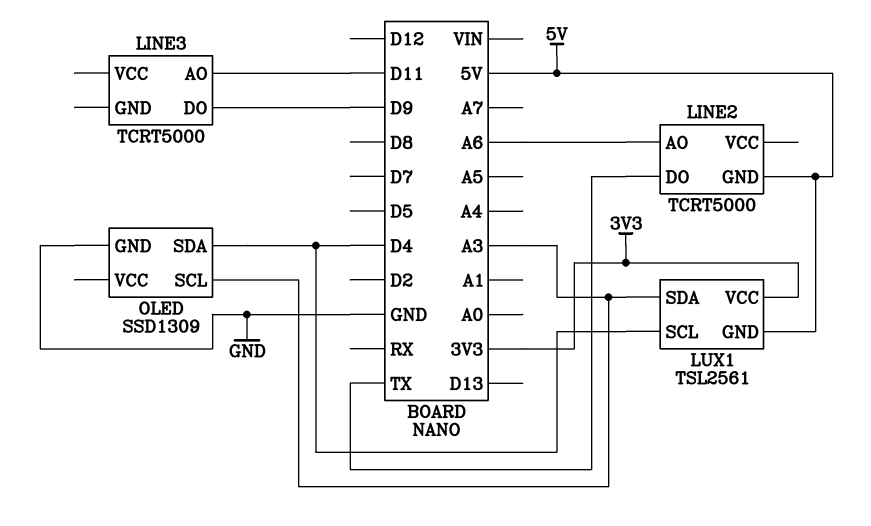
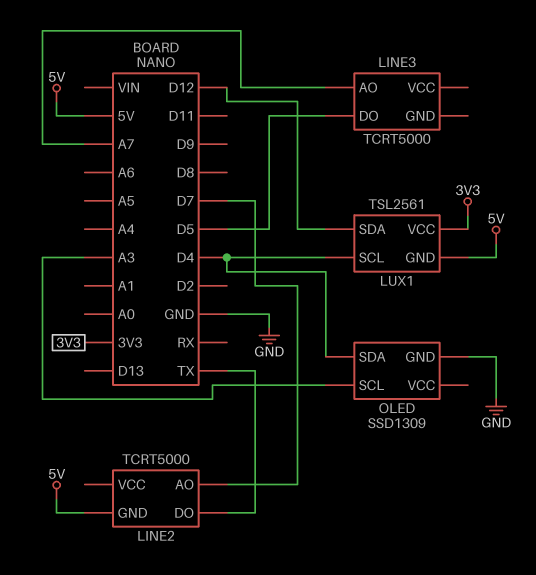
LINE2 pin AO: A6 -> D7
LINE3 pin AO: D11 -> A7
LINE3 pin DO: D9 -> D5
LUX1 pin SDA: A3 -> D12

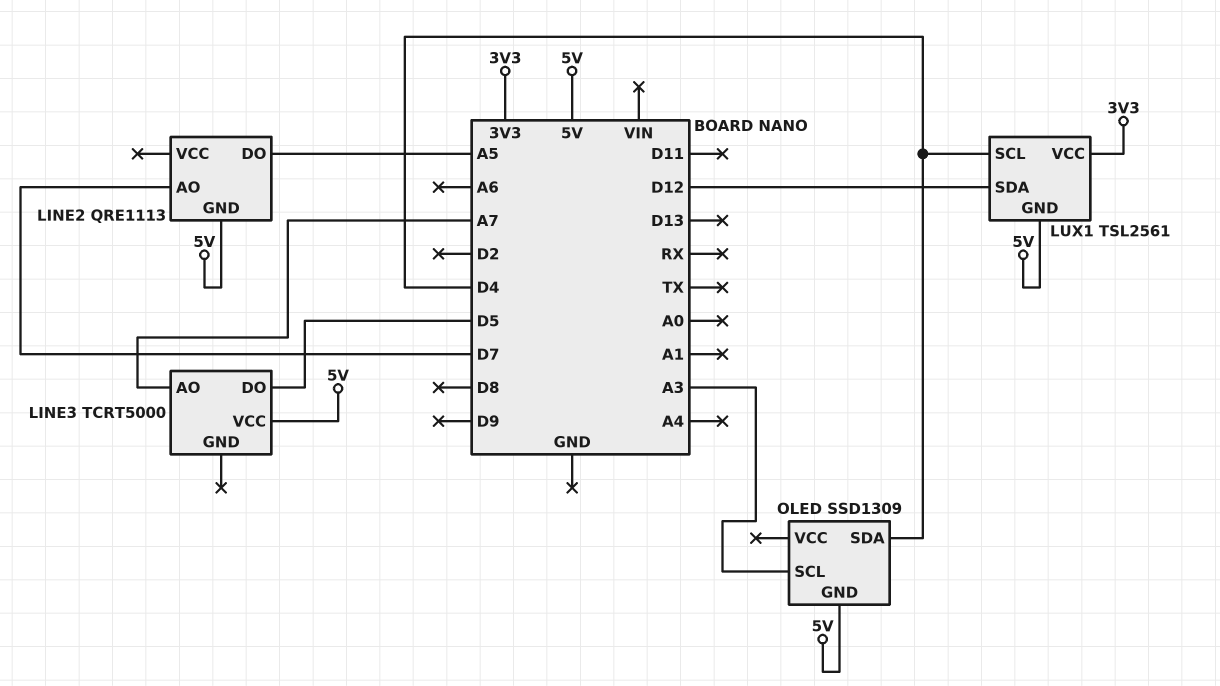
LINE2: TCRT5000 -> QRE1113
LINE2 pin DO: TX -> A5
LINE3 pin VCC: none -> 5V
OLED pin GND: GND -> 5V

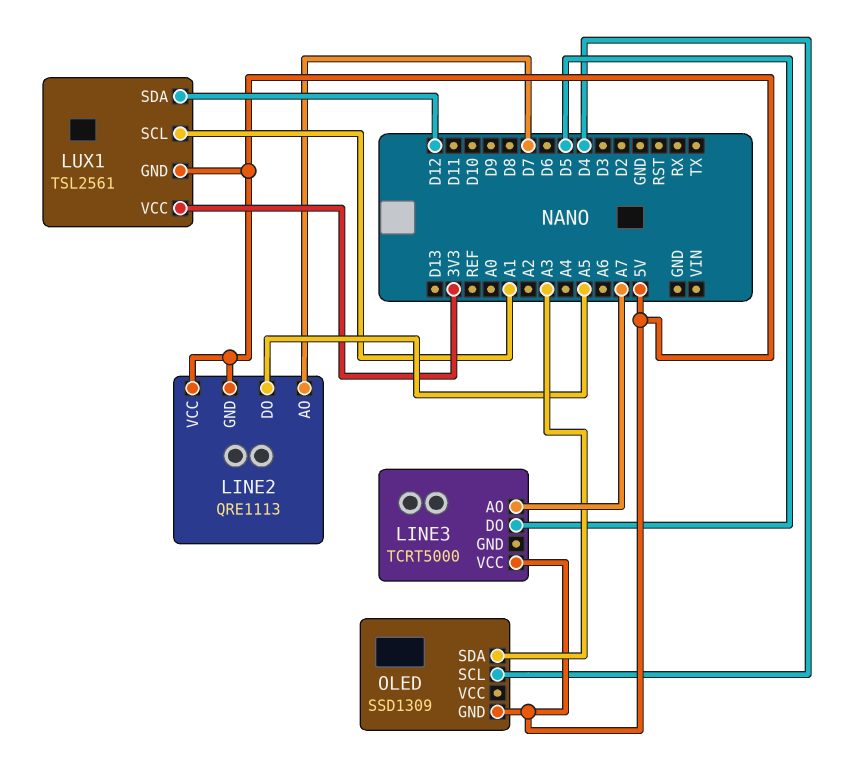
LINE2 pin VCC: none -> 5V
LUX1 pin SCL: D4 -> A1
OLED pin SCL: A3 -> D4
OLED pin SDA: D4 -> A3

